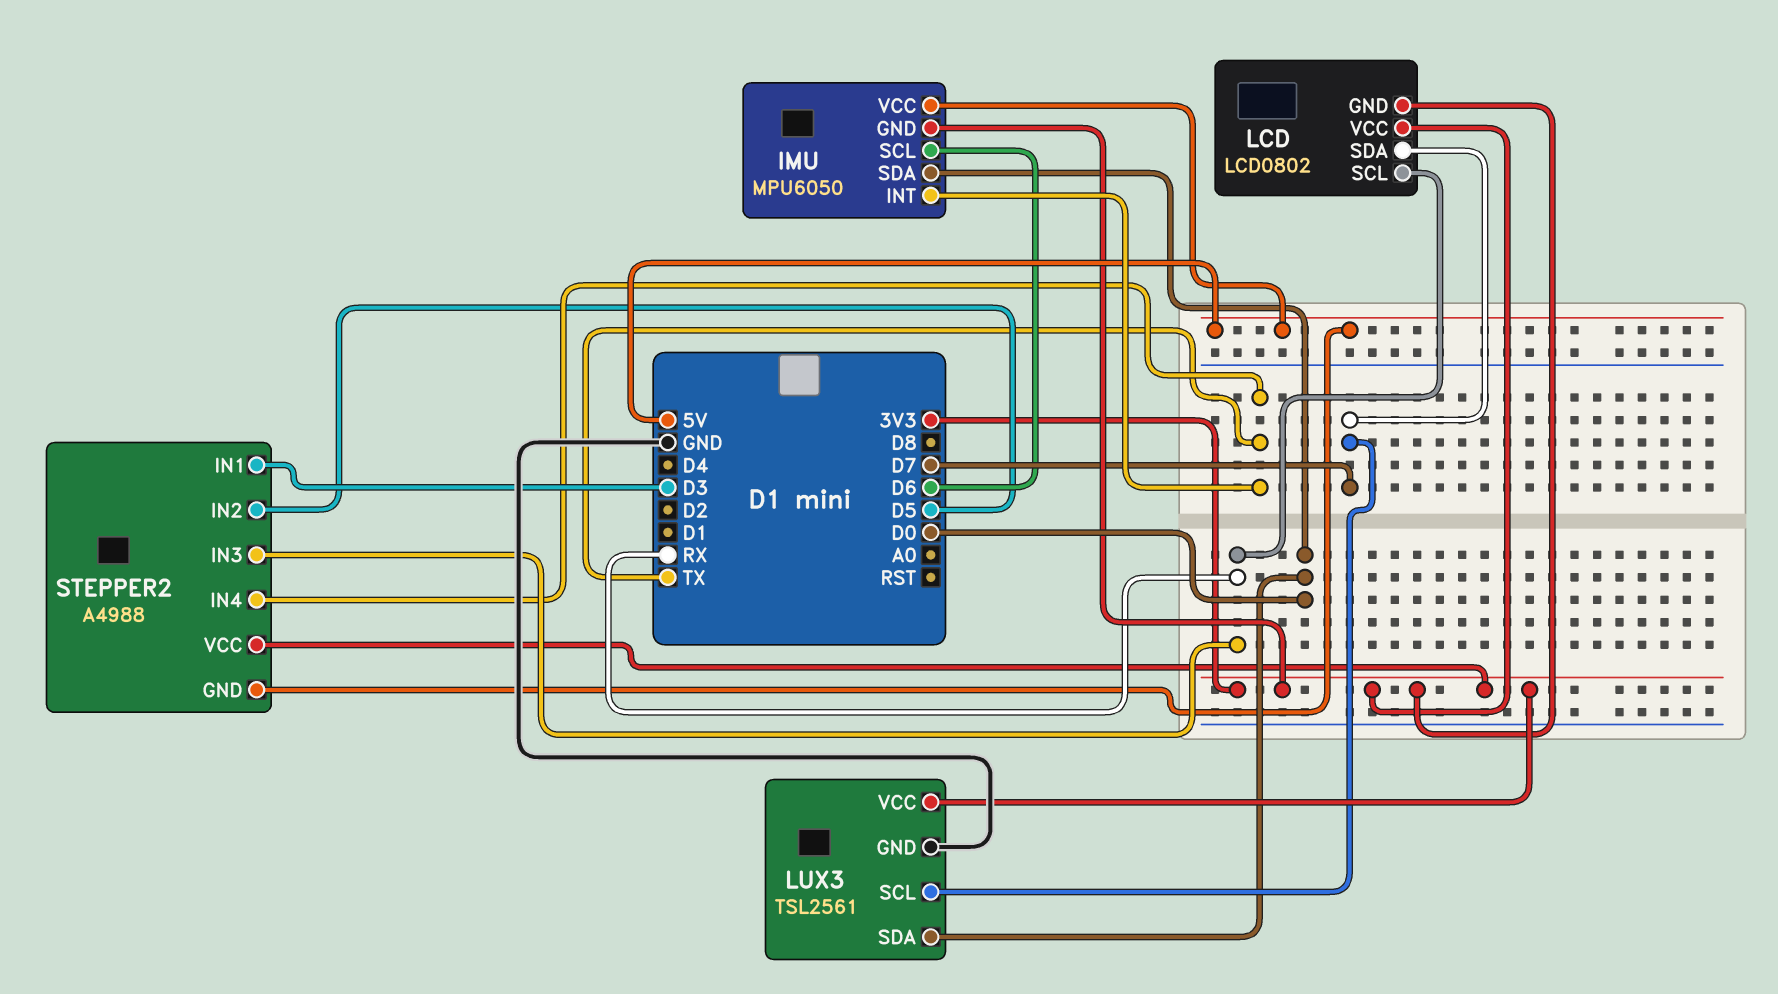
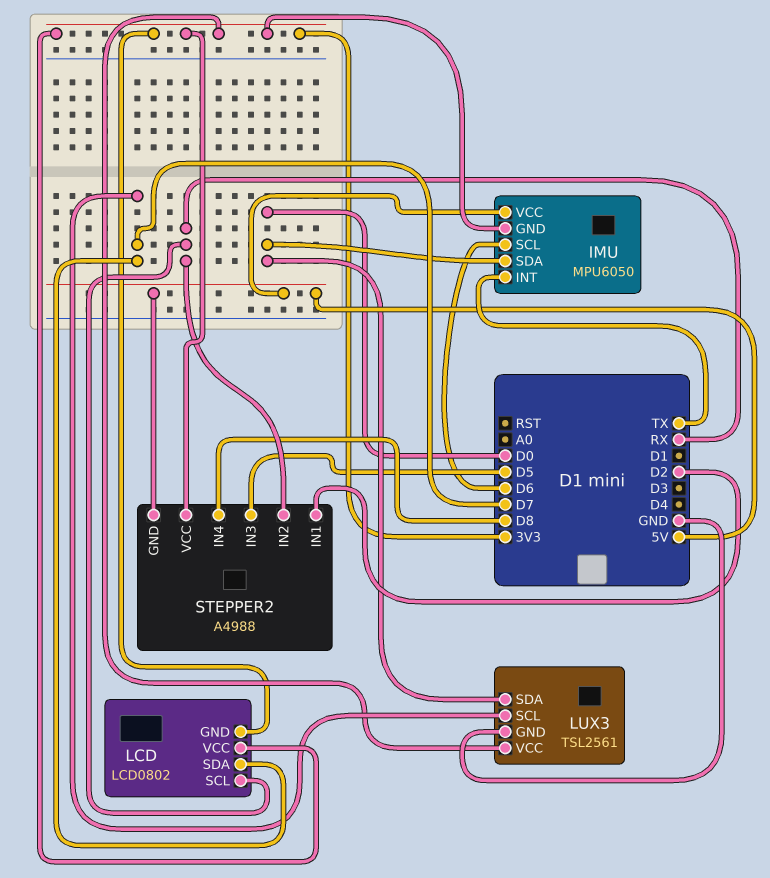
STEPPER2 pin IN1: D3 -> D2
STEPPER2 pin IN2: D5 -> RX
STEPPER2 pin IN3: RX -> D5
STEPPER2 pin IN4: TX -> D8

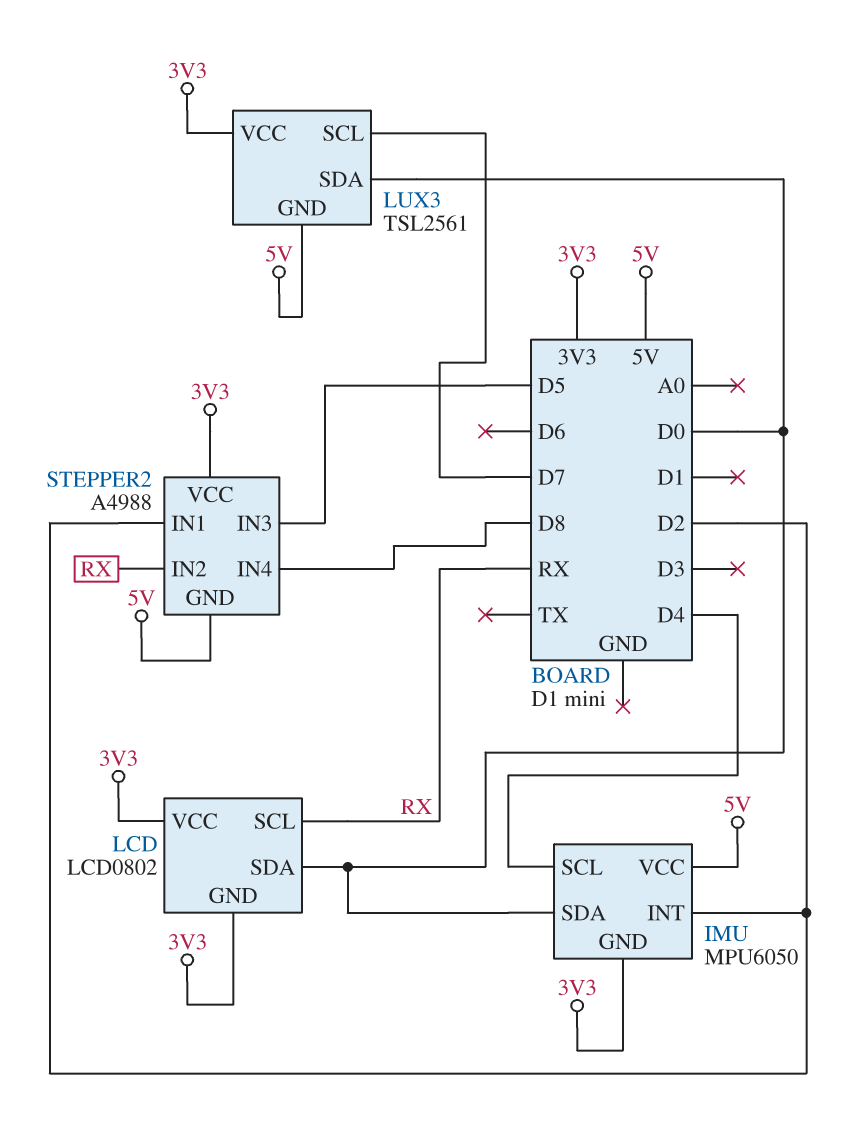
IMU pin INT: TX -> D2
IMU pin SCL: D6 -> D4
LCD pin SDA: D7 -> D0
LUX3 pin GND: GND -> 5V

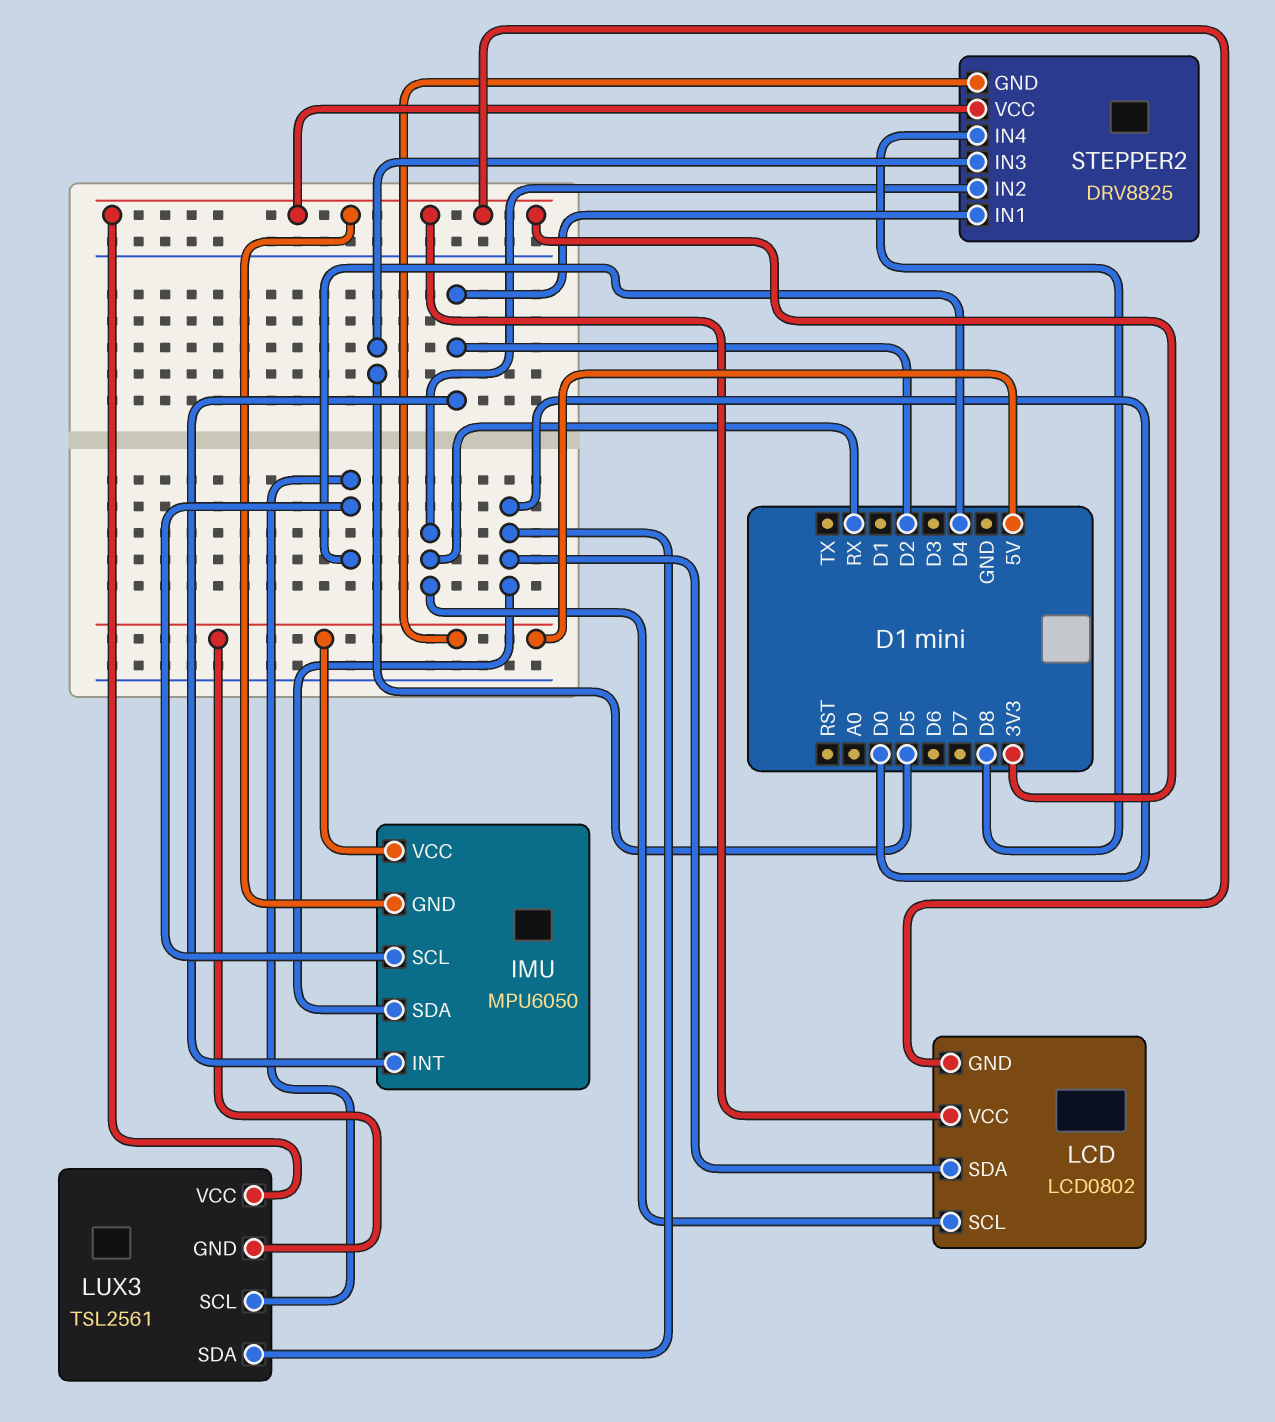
LUX3 pin SCL: D7 -> D4
STEPPER2: A4988 -> DRV8825

